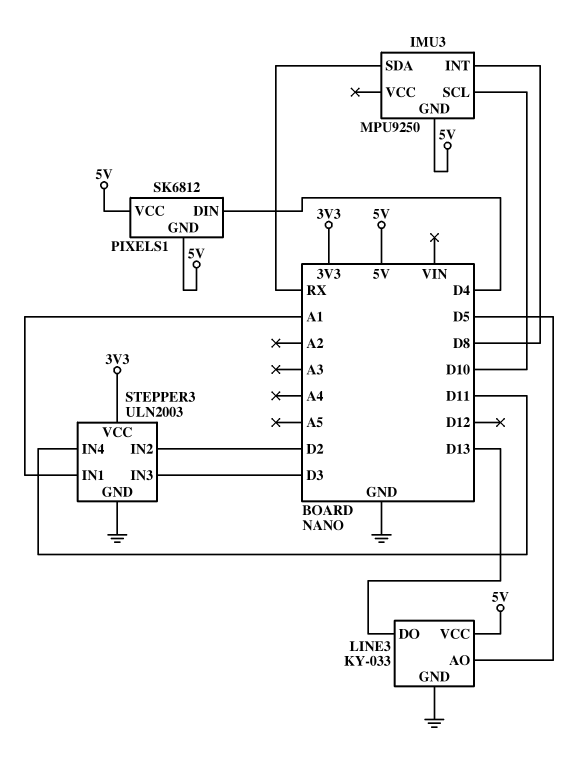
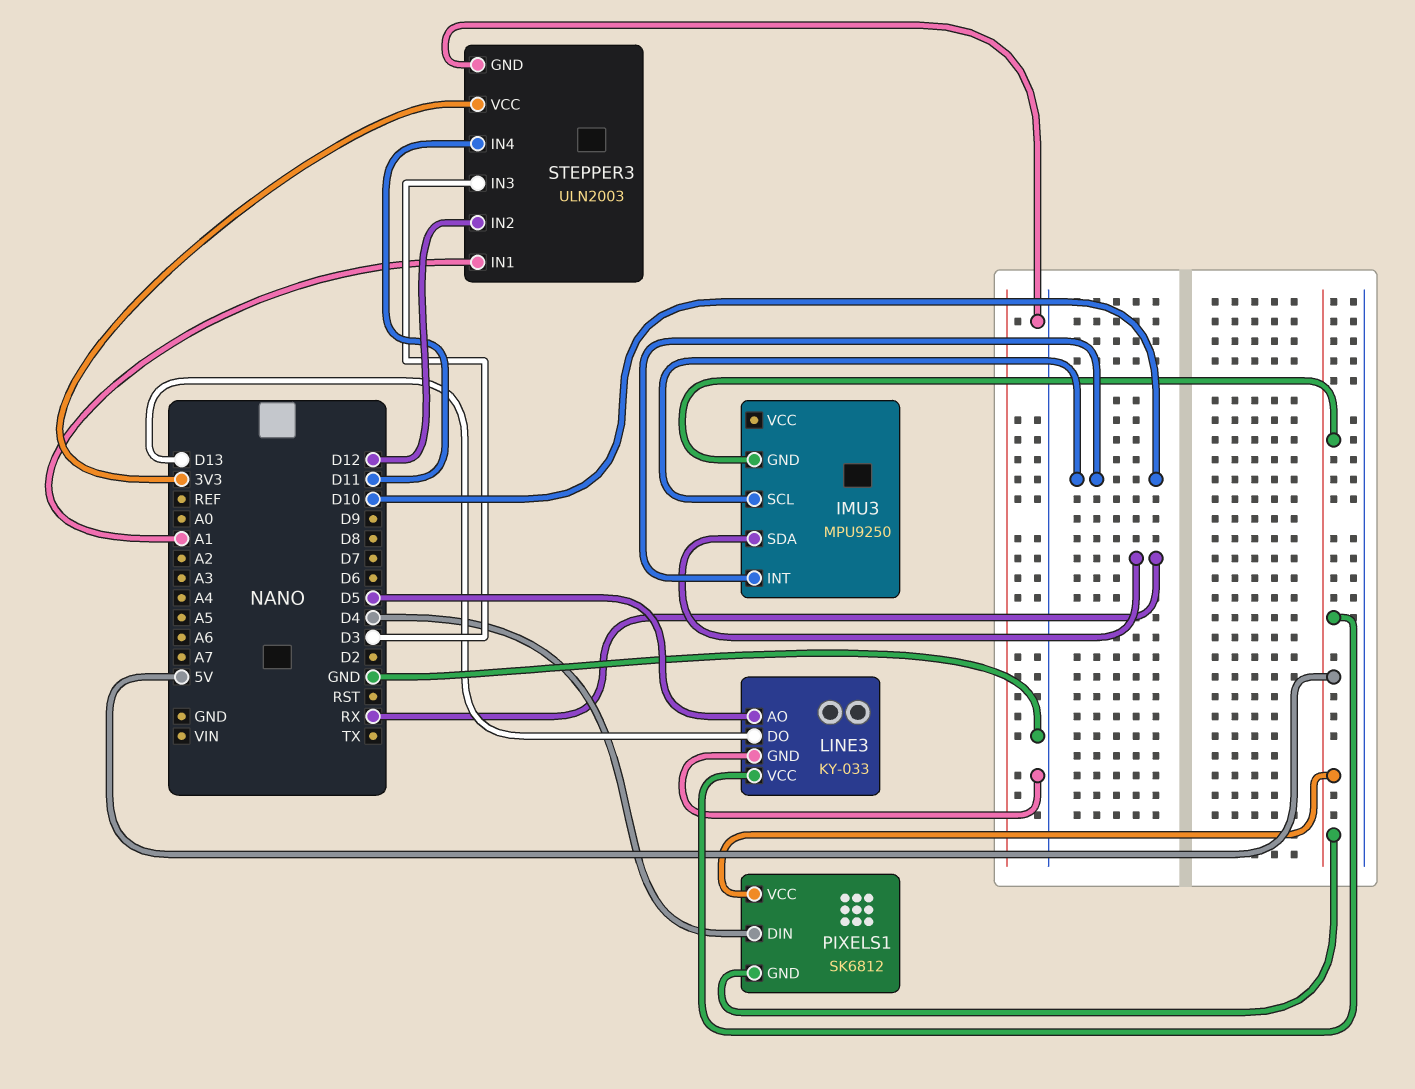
IMU3 pin INT: D8 -> D10
STEPPER3 pin IN2: D2 -> D12

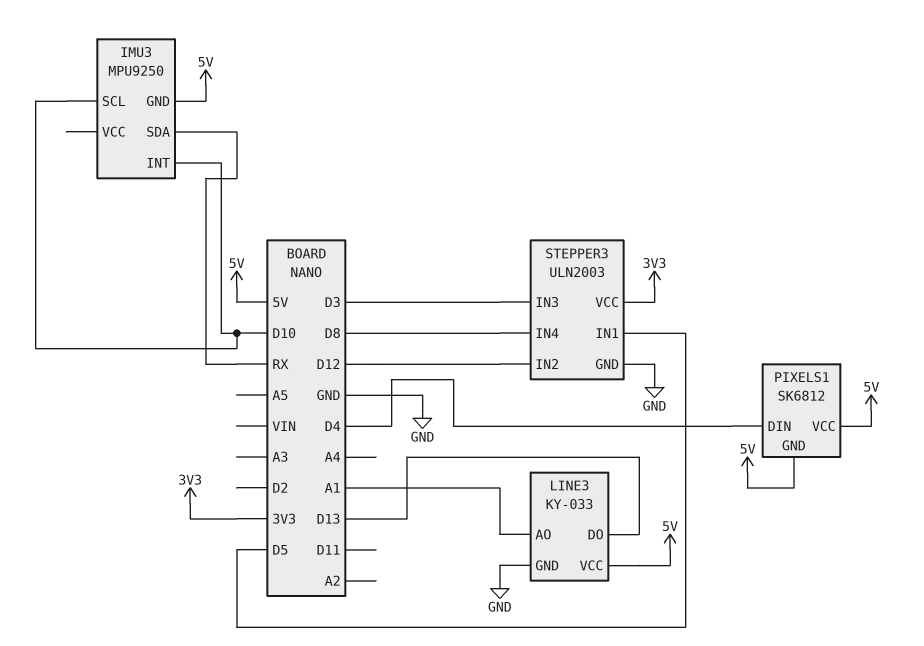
LINE3 pin AO: D5 -> A1
STEPPER3 pin IN1: A1 -> D5
STEPPER3 pin IN4: D11 -> D8

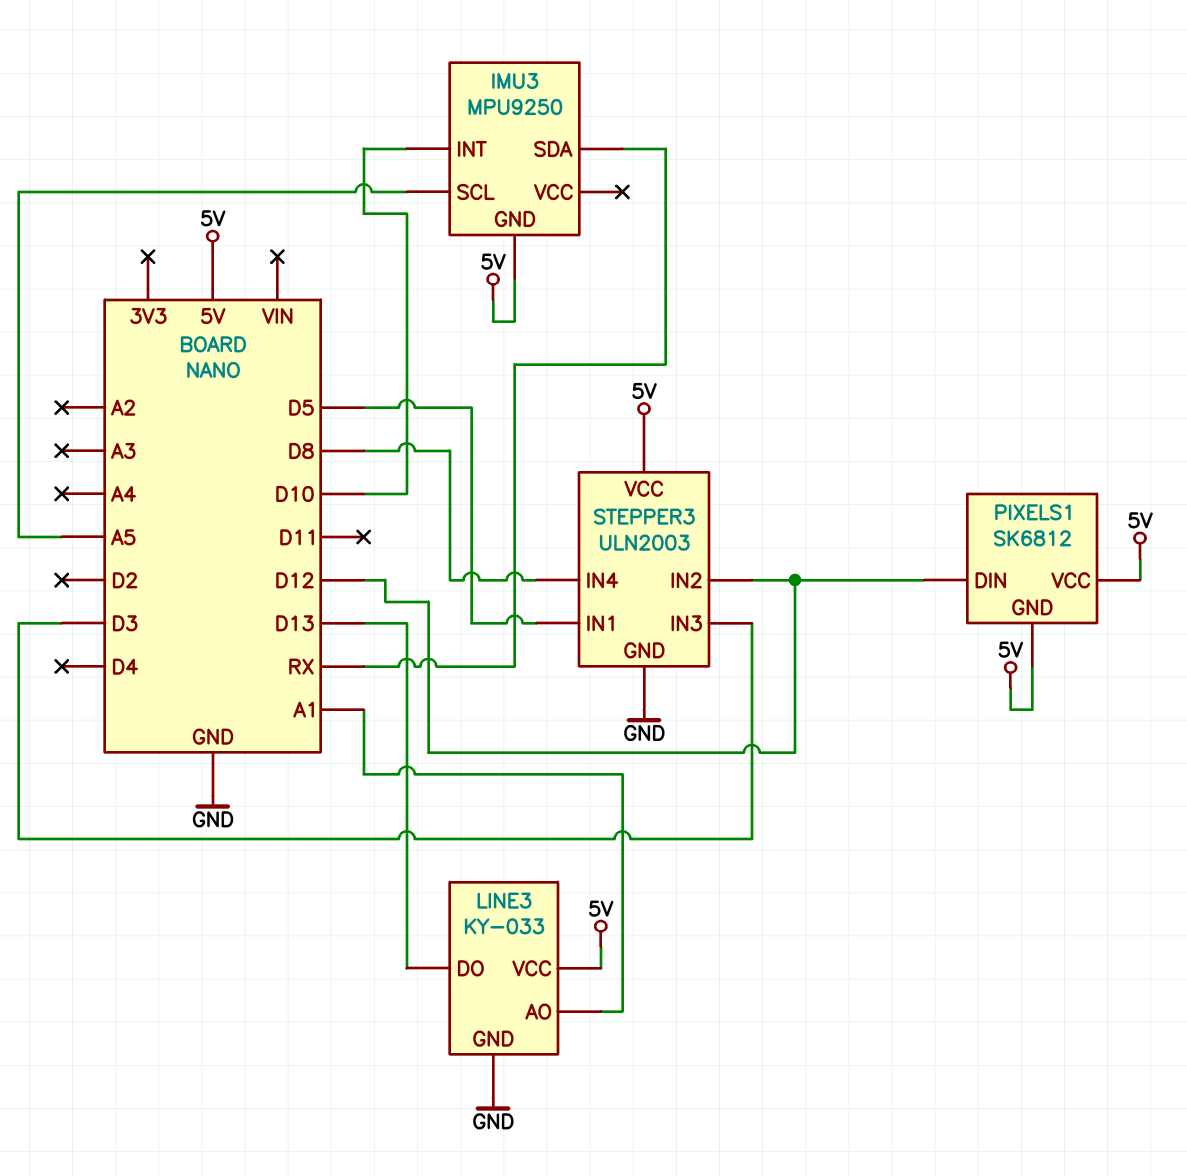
IMU3 pin SCL: D10 -> A5
PIXELS1 pin DIN: D4 -> D12
STEPPER3 pin VCC: 3V3 -> 5V

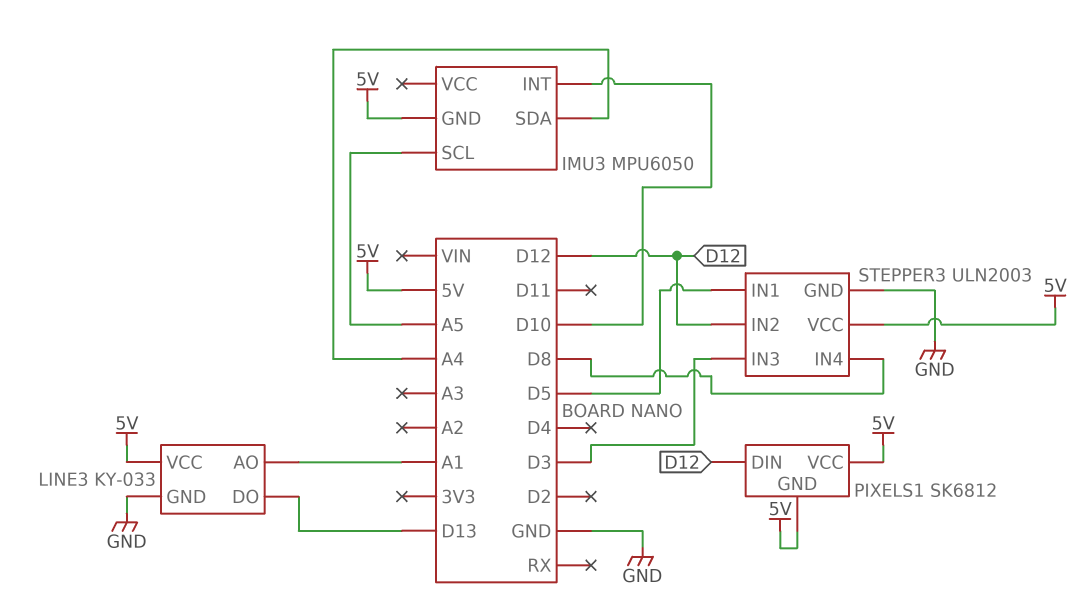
IMU3: MPU9250 -> MPU6050
IMU3 pin SDA: RX -> A4

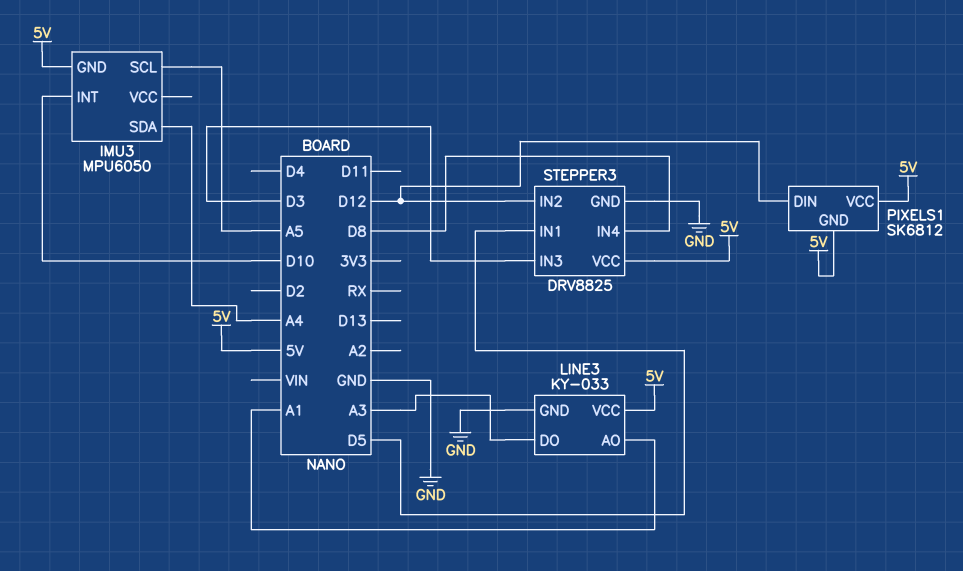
LINE3 pin DO: D13 -> A3
STEPPER3: ULN2003 -> DRV8825

